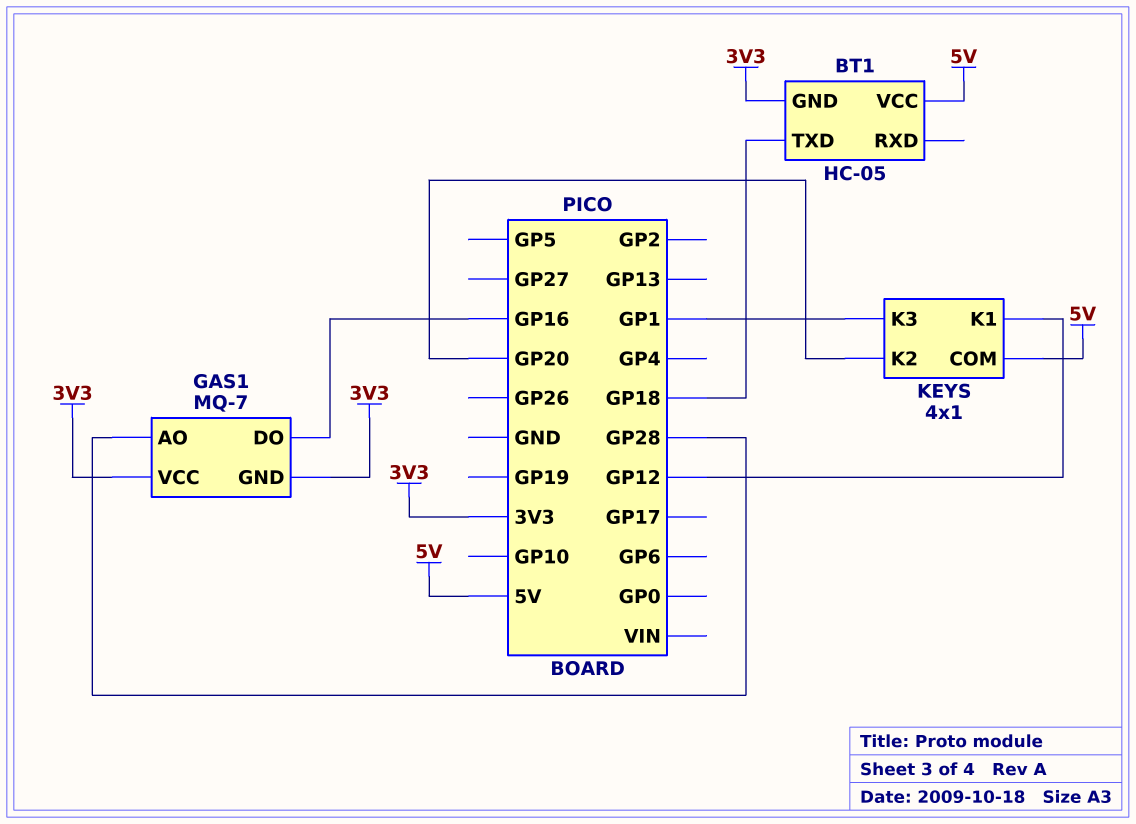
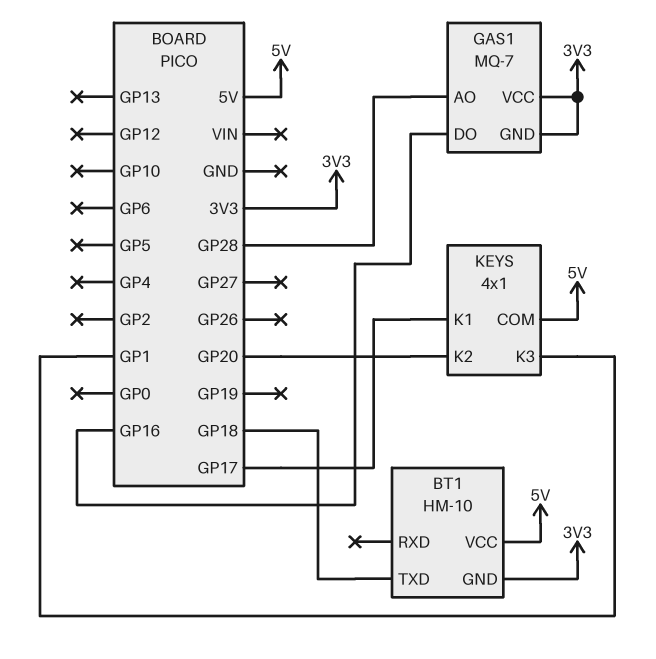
BT1: HC-05 -> HM-10
KEYS pin K1: GP12 -> GP17

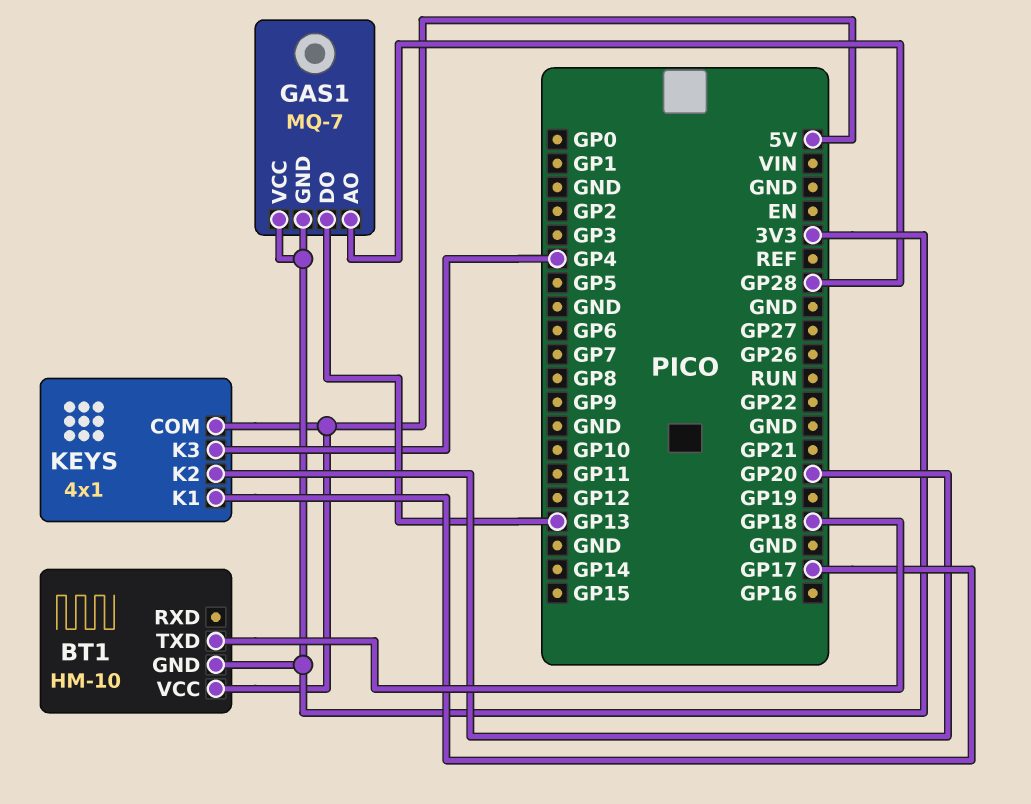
GAS1 pin DO: GP16 -> GP13
KEYS pin K3: GP1 -> GP4

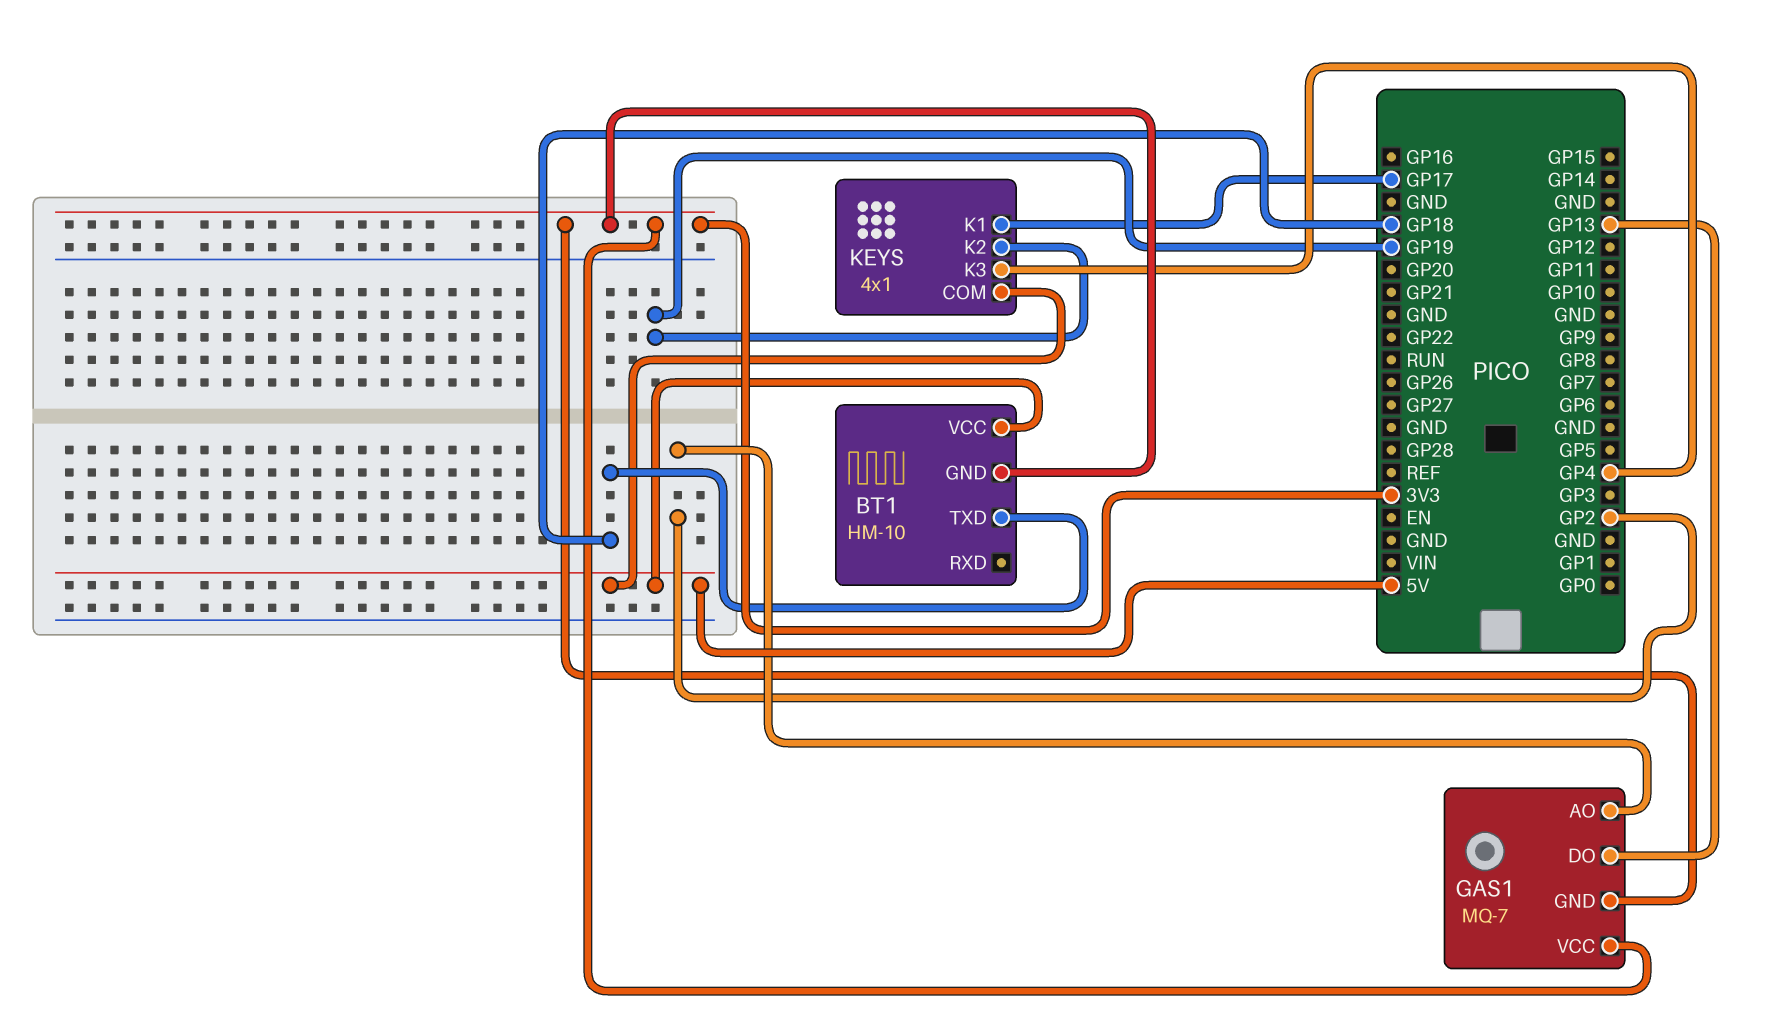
GAS1 pin AO: GP28 -> GP2
KEYS pin K2: GP20 -> GP19

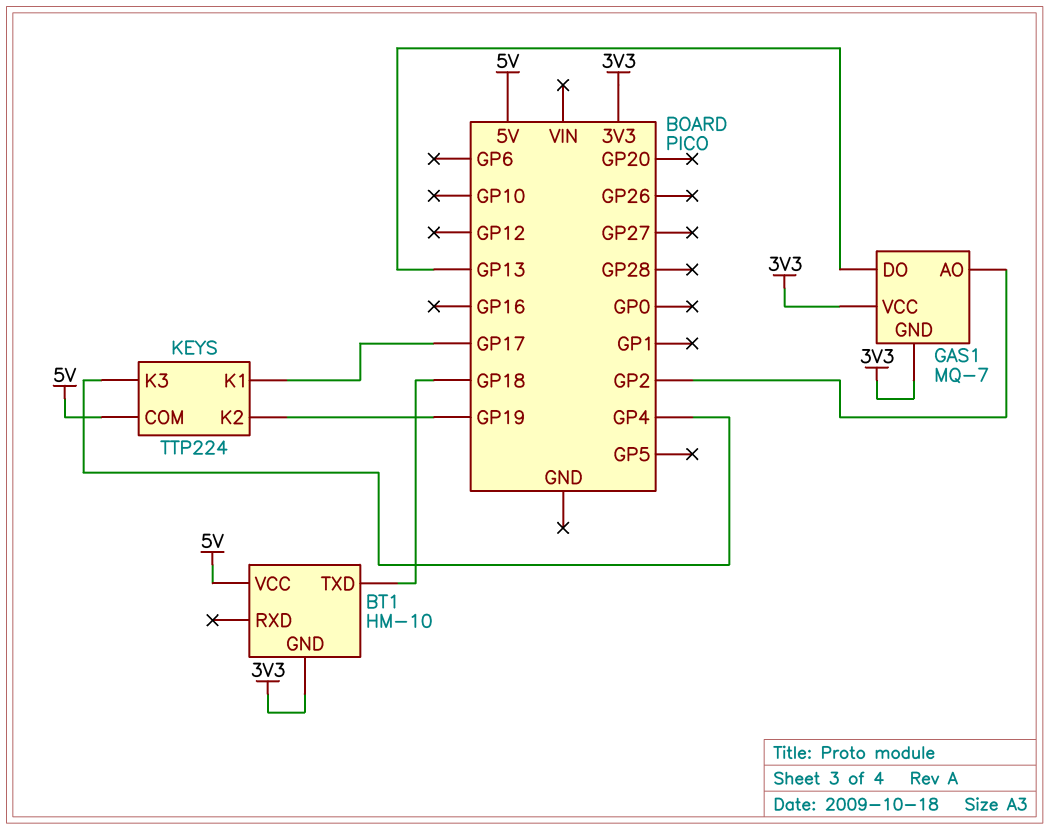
KEYS: 4x1 -> TTP224

